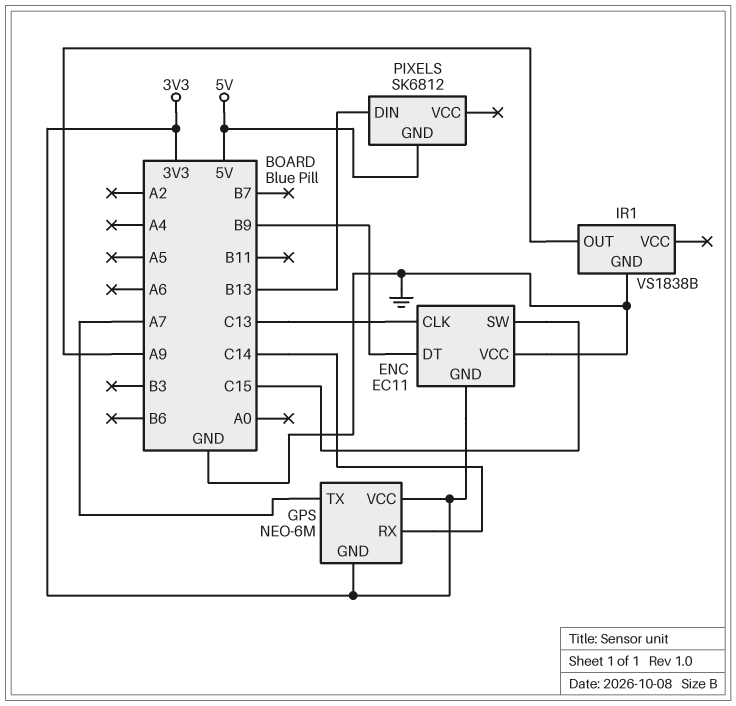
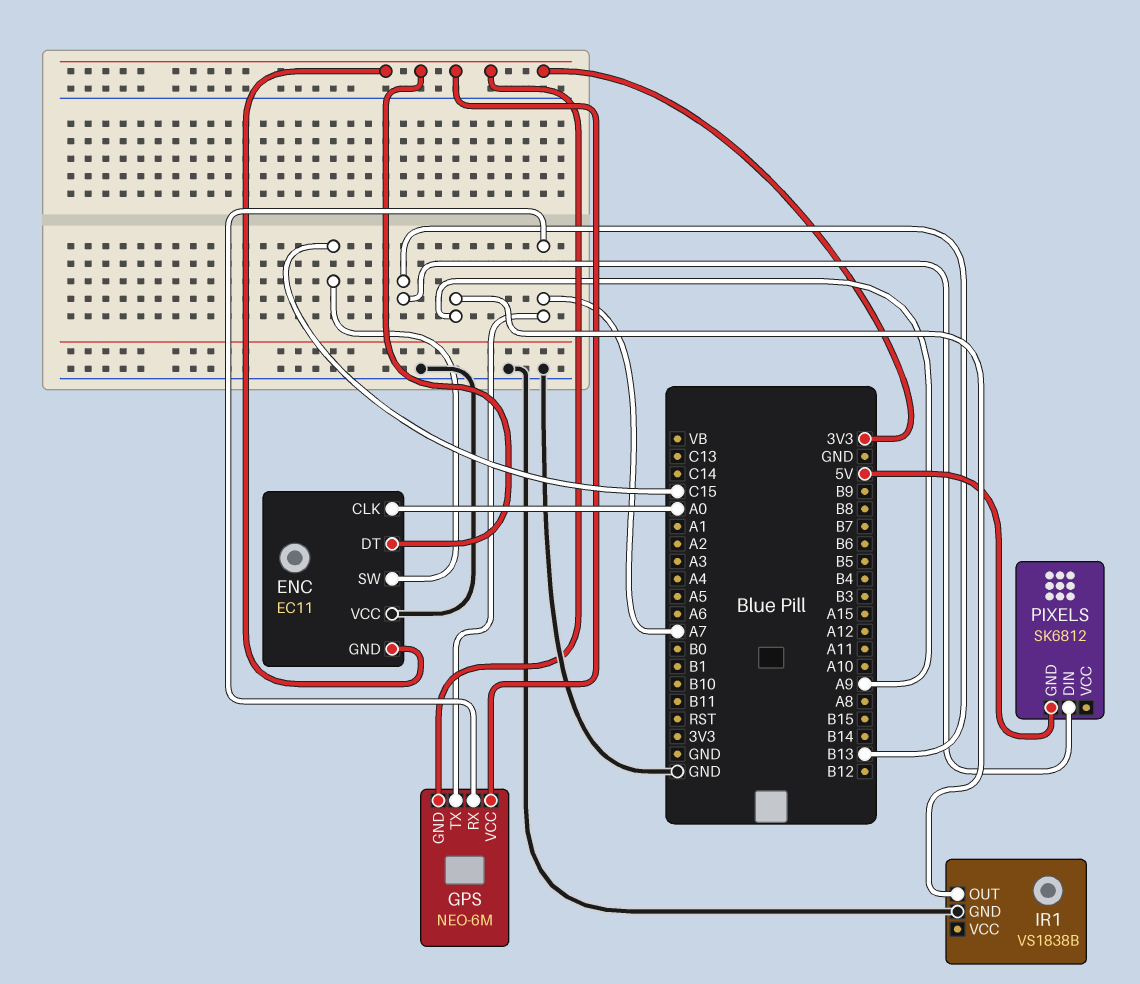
ENC pin CLK: C13 -> A0
ENC pin DT: B9 -> 3V3
GPS pin RX: C14 -> A7

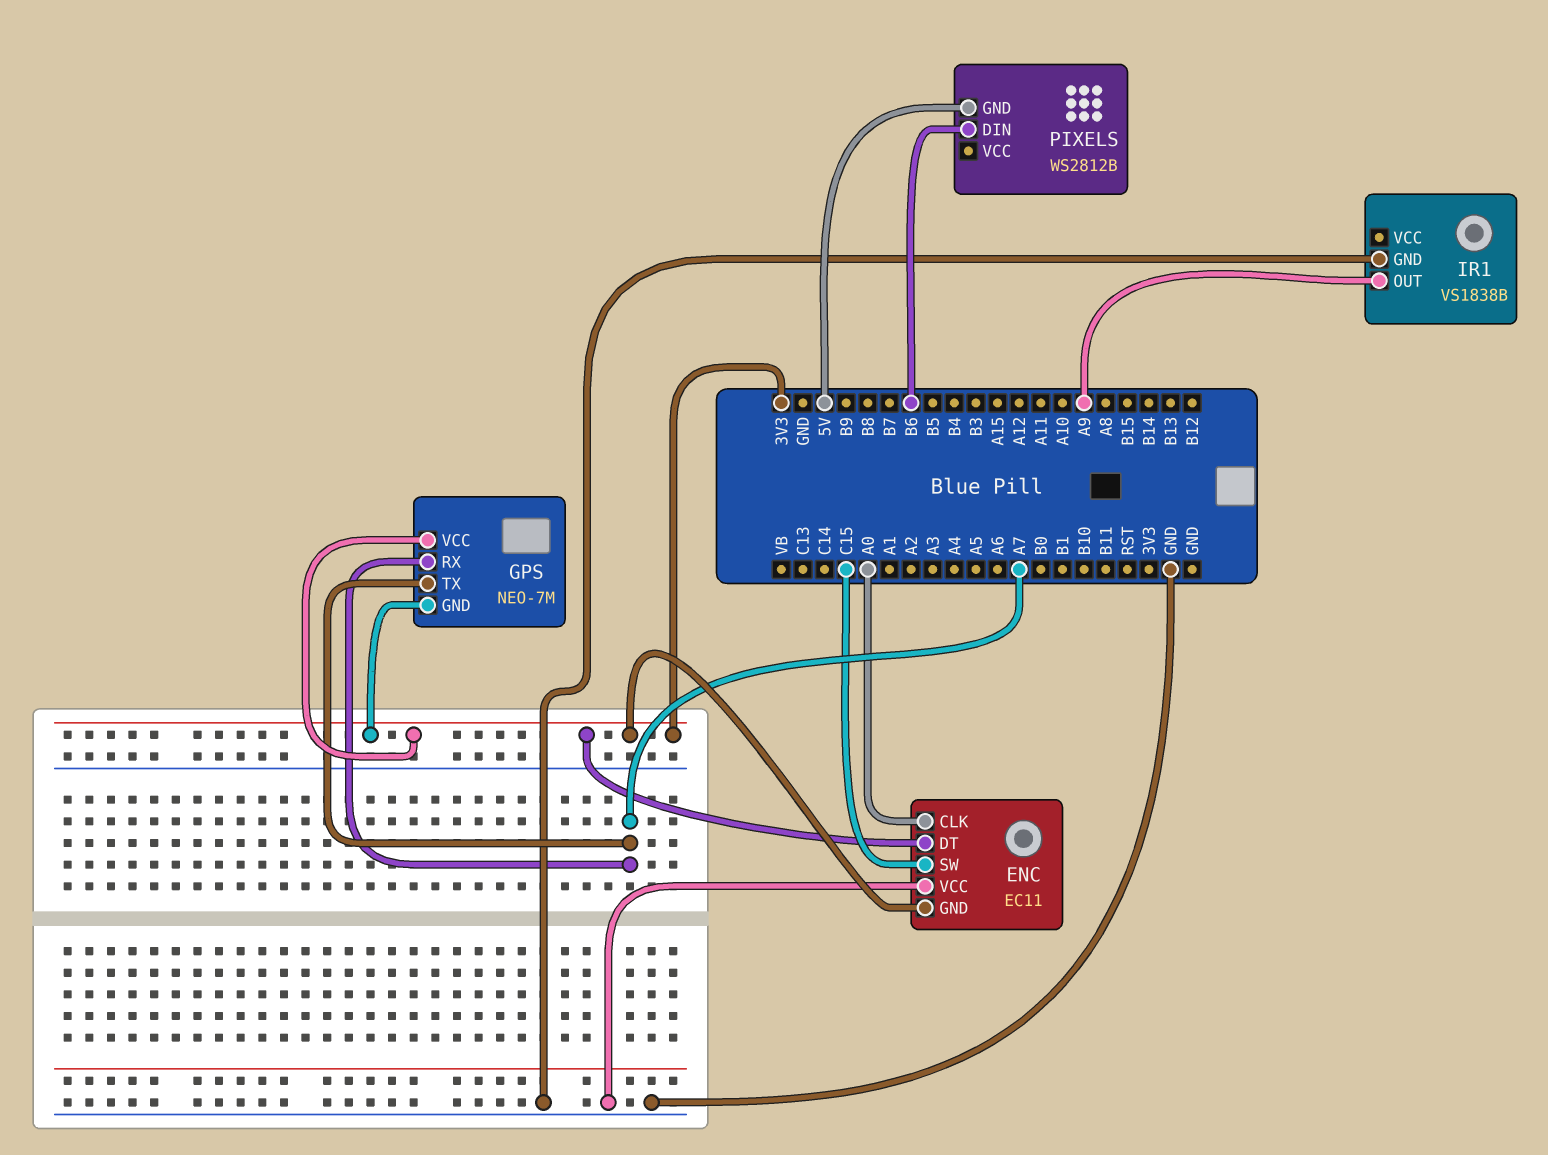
GPS: NEO-6M -> NEO-7M
PIXELS: SK6812 -> WS2812B
PIXELS pin DIN: B13 -> B6

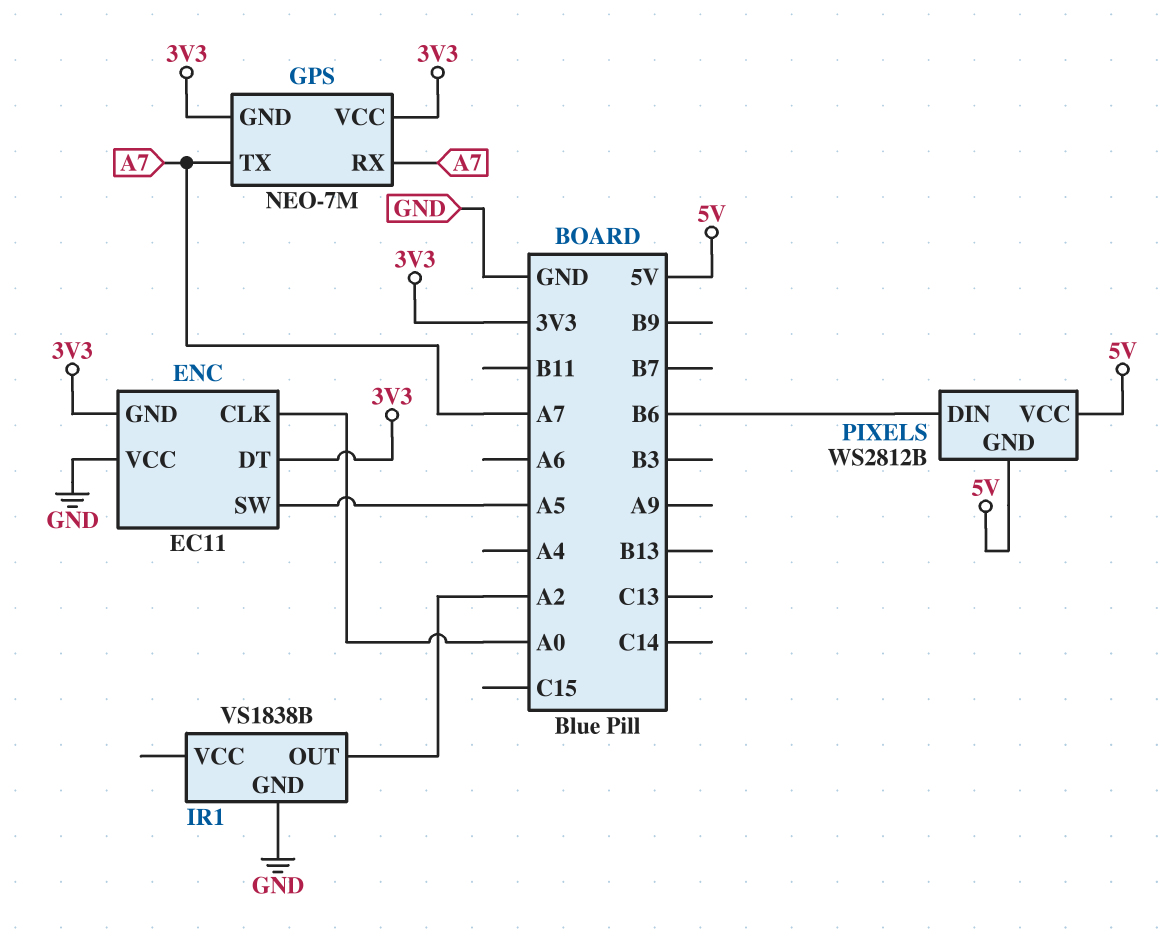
ENC pin SW: C15 -> A5
IR1 pin OUT: A9 -> A2
PIXELS pin VCC: none -> 5V

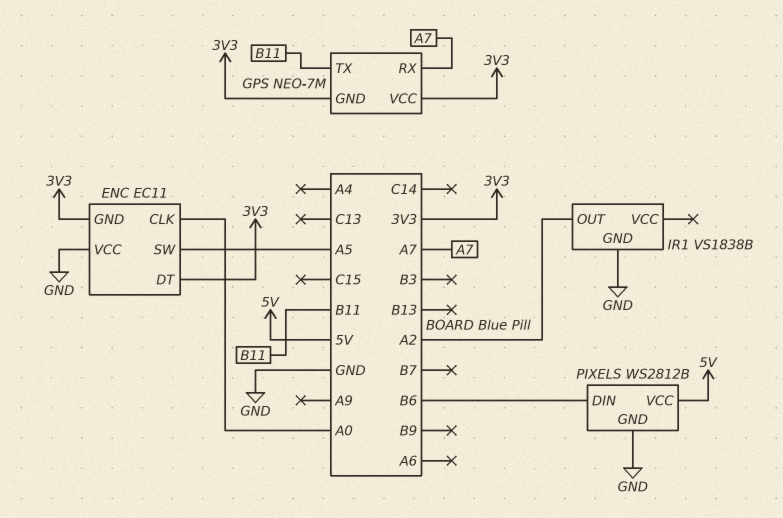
GPS pin TX: A7 -> B11
PIXELS pin GND: 5V -> GND

